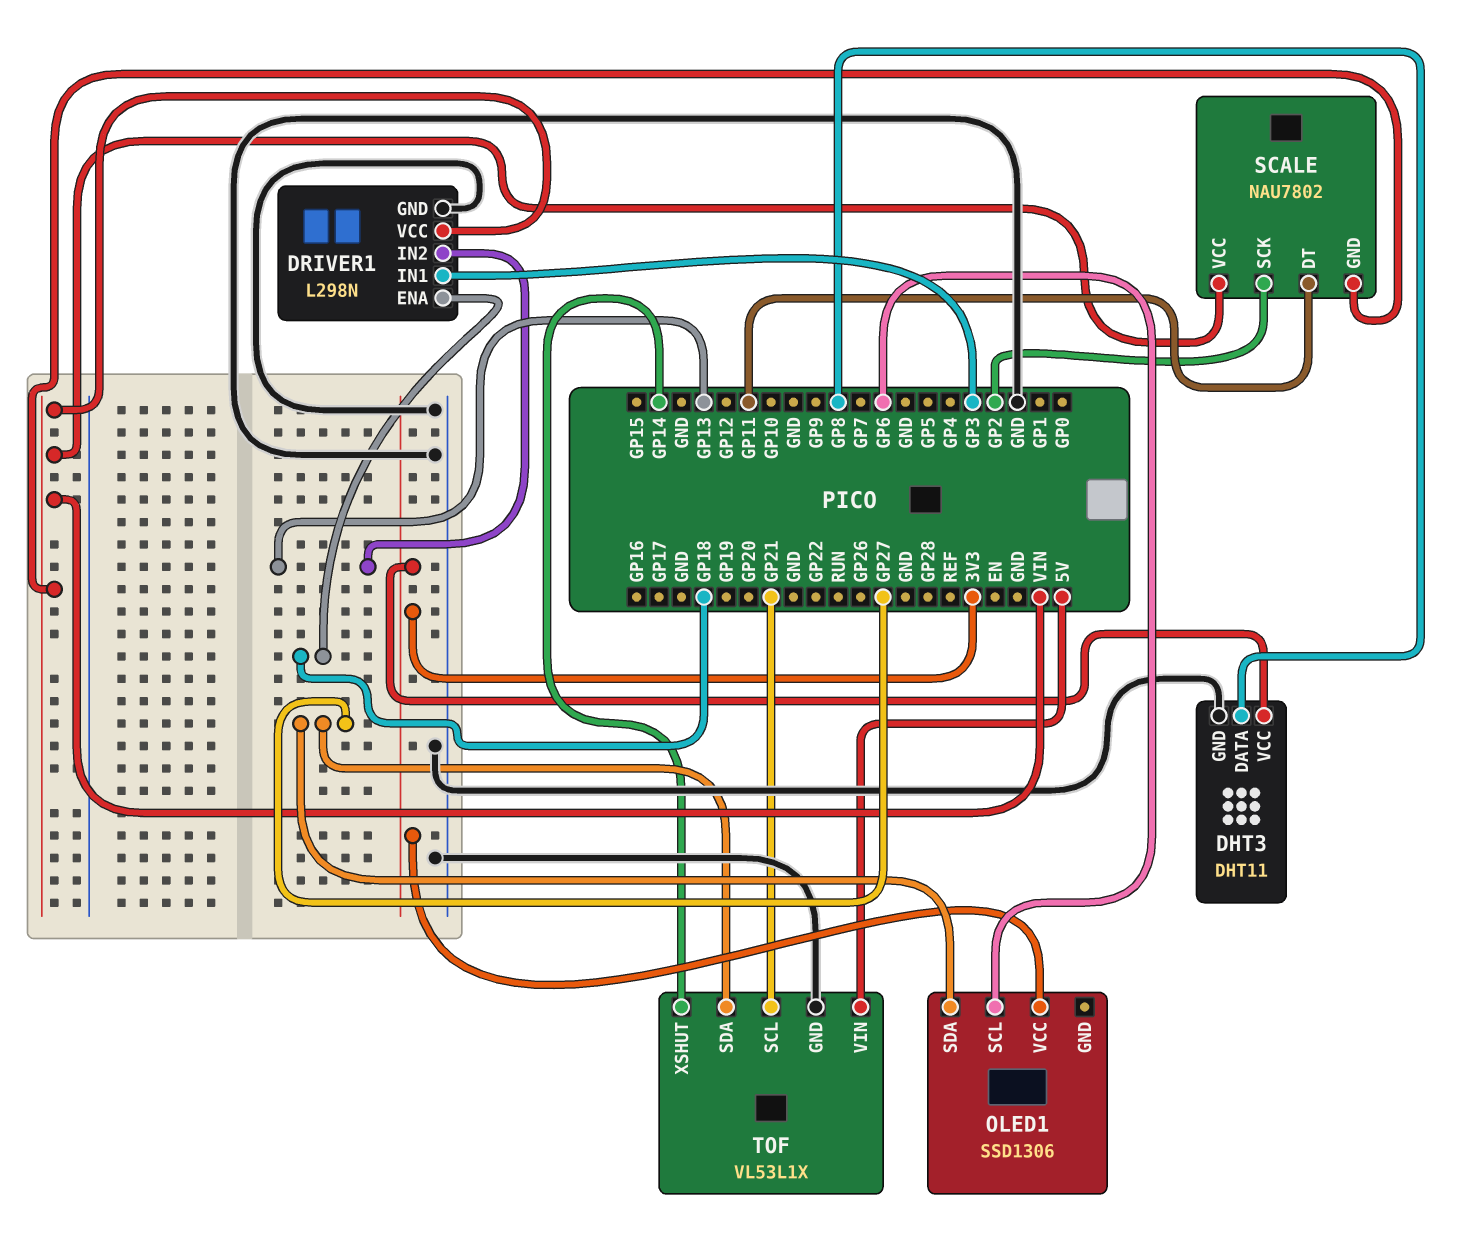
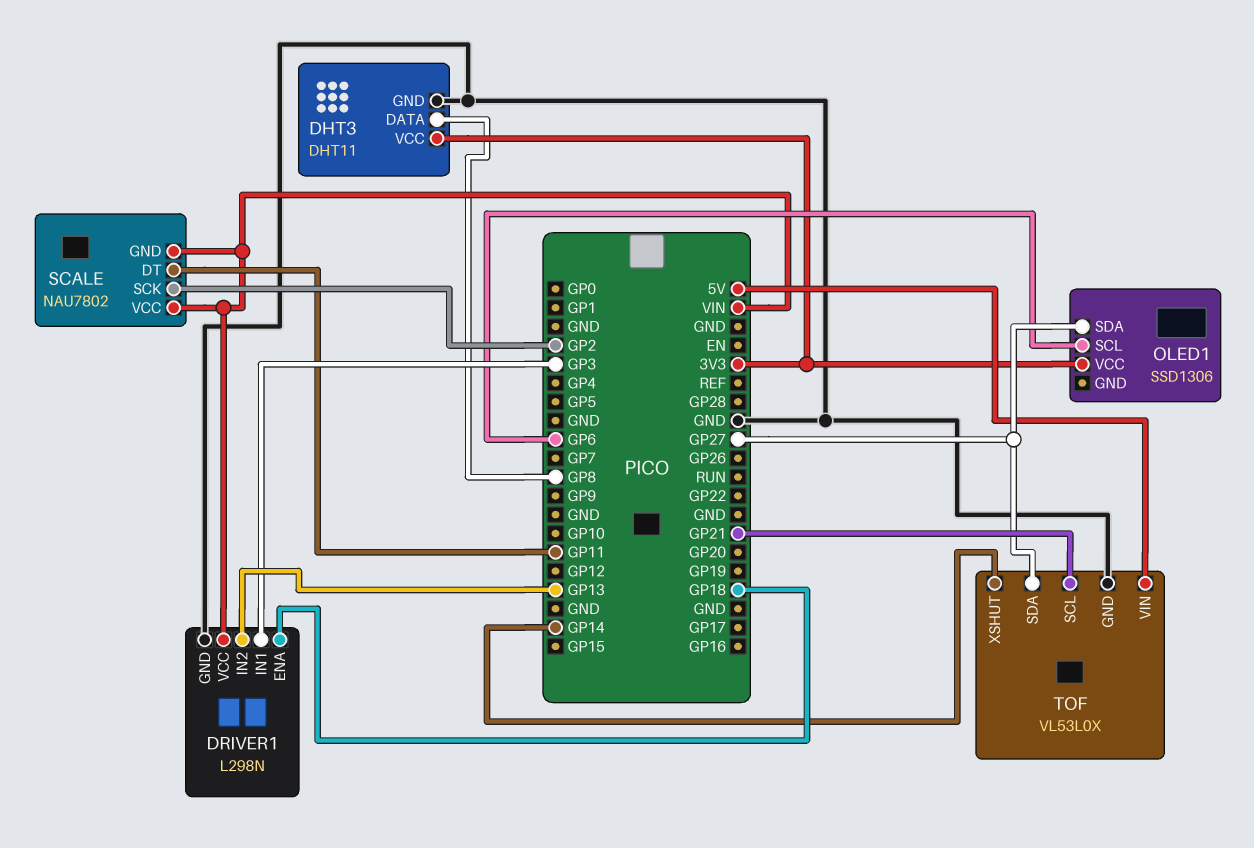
TOF: VL53L1X -> VL53L0X

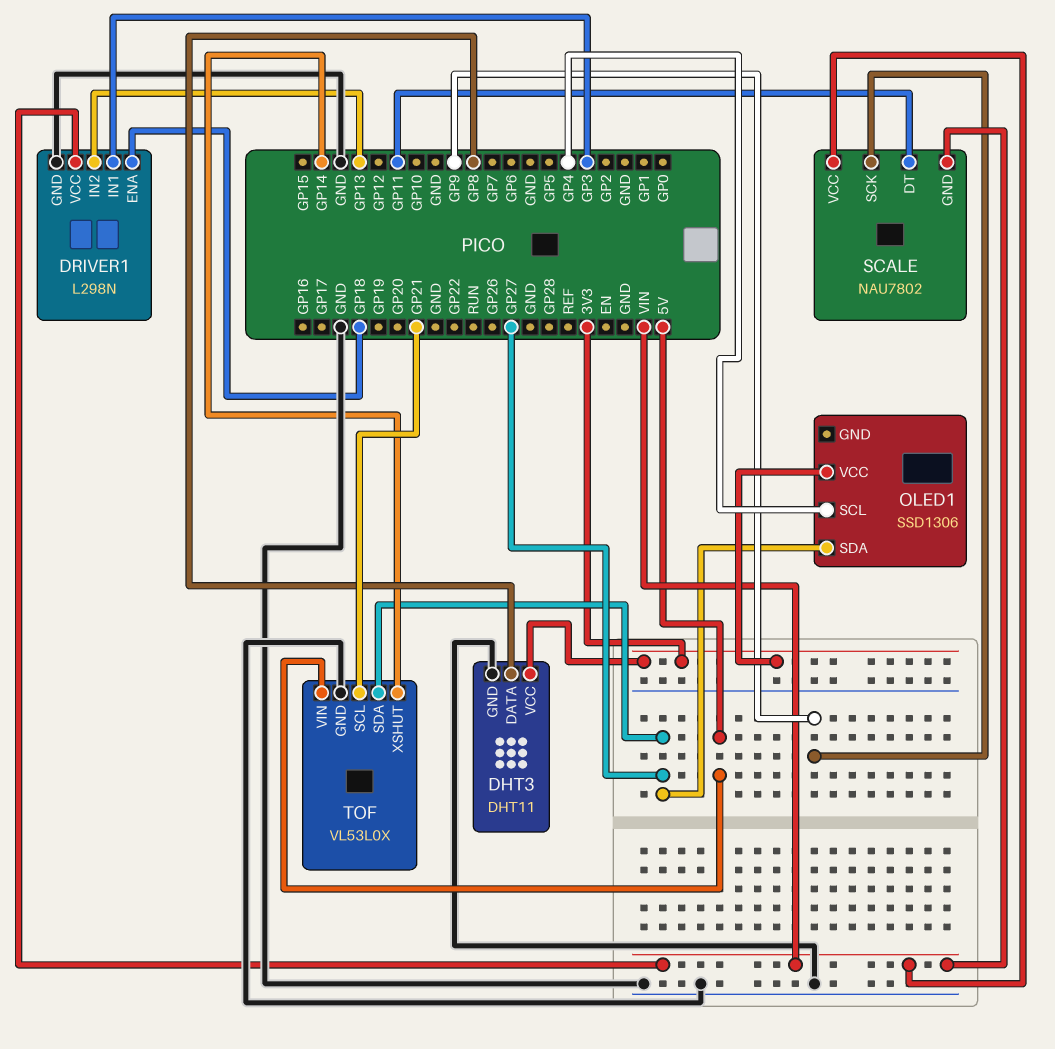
OLED1 pin SCL: GP6 -> GP4
SCALE pin SCK: GP2 -> GP9

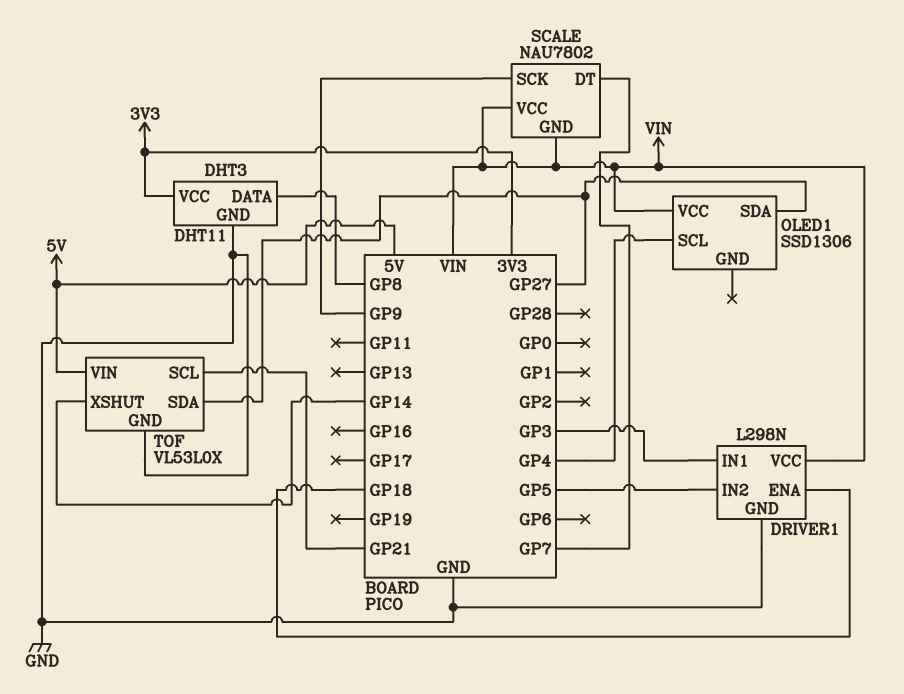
DRIVER1 pin IN2: GP13 -> GP5
OLED1 pin VCC: 3V3 -> VIN
SCALE pin DT: GP11 -> GP7

